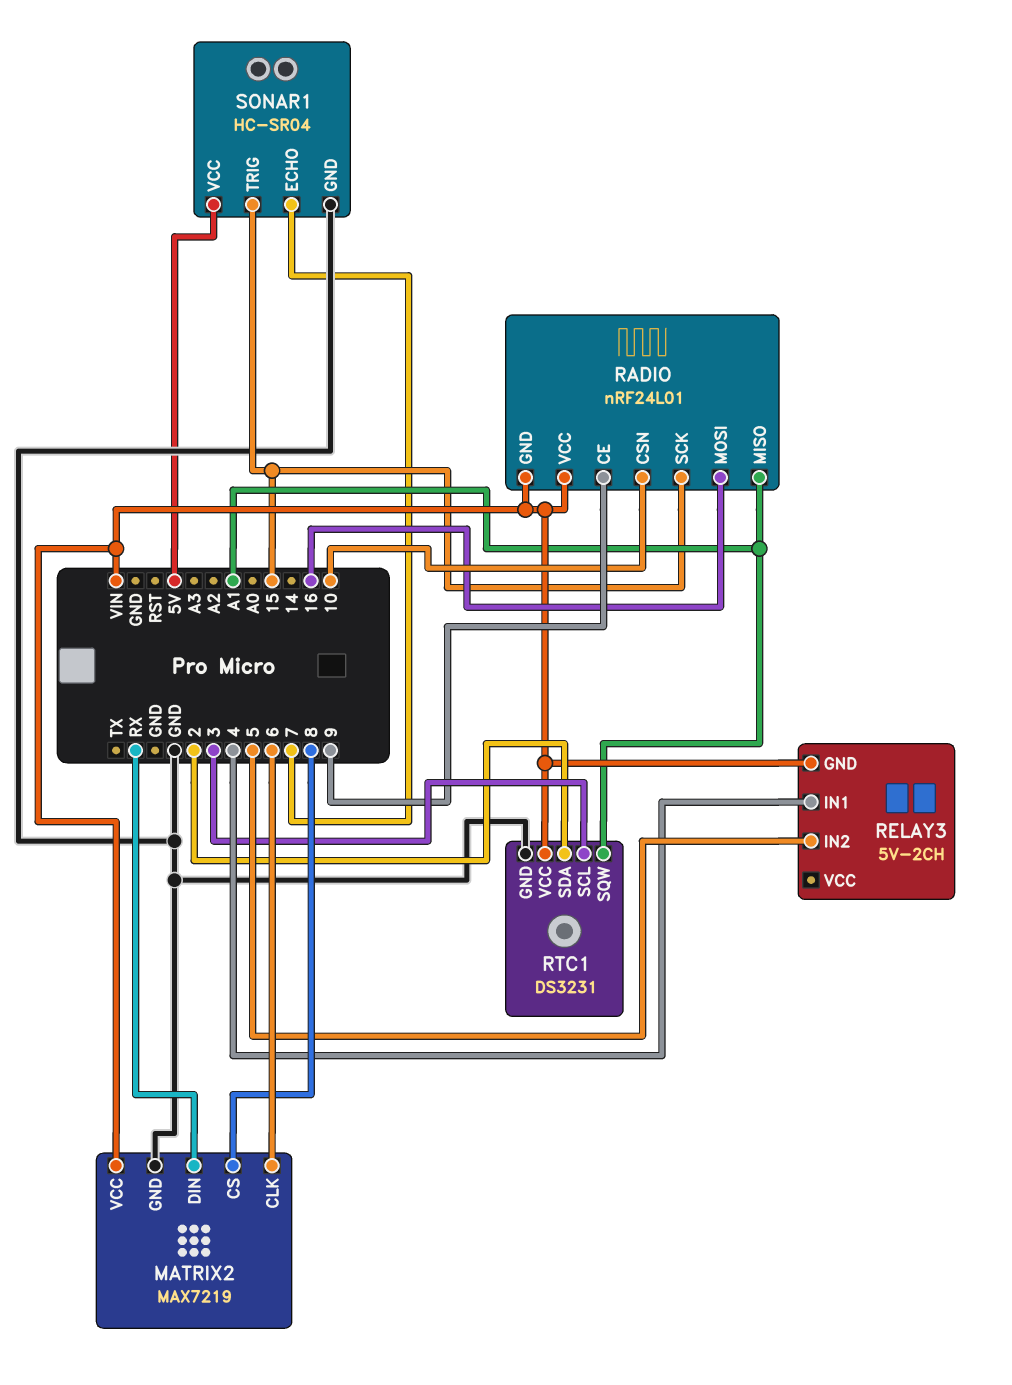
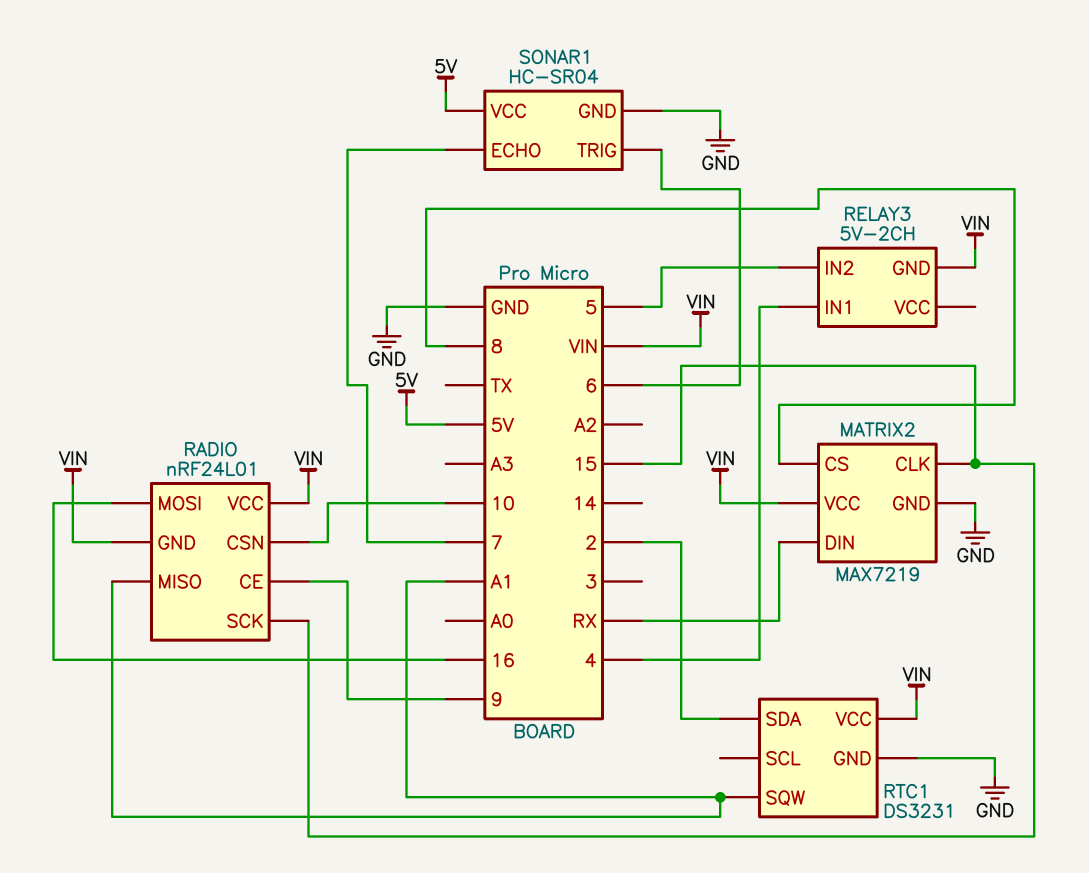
MATRIX2 pin CLK: 6 -> 15
RTC1 pin SCL: 3 -> none
SONAR1 pin TRIG: 15 -> 6

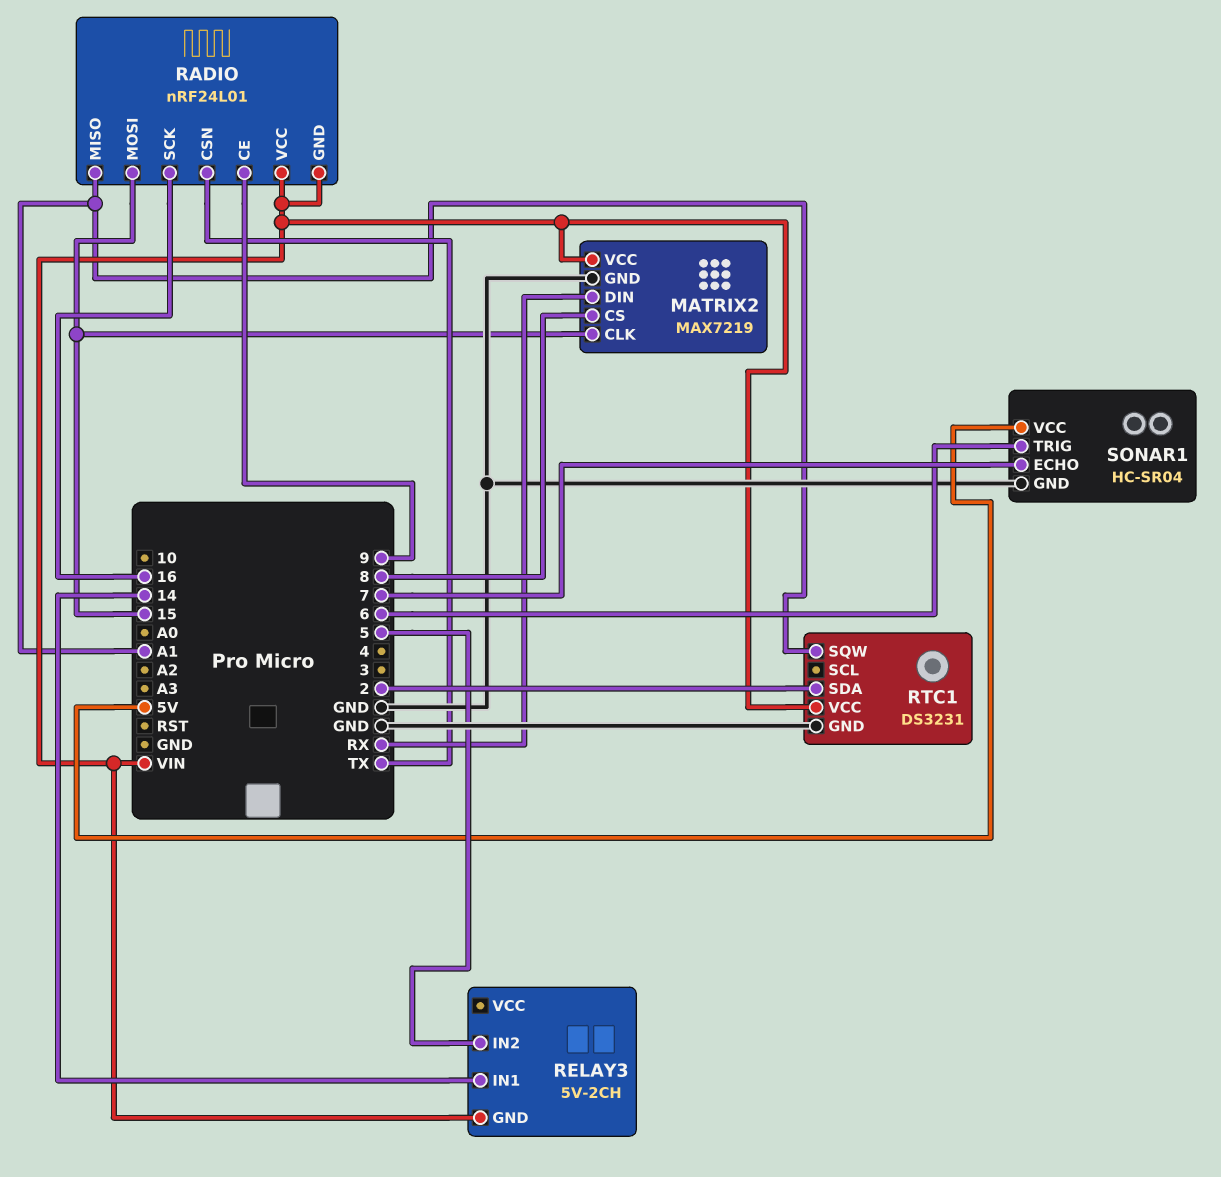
RADIO pin CSN: 10 -> TX
RADIO pin MOSI: 16 -> 15
RADIO pin SCK: 15 -> 16
RELAY3 pin IN1: 4 -> 14

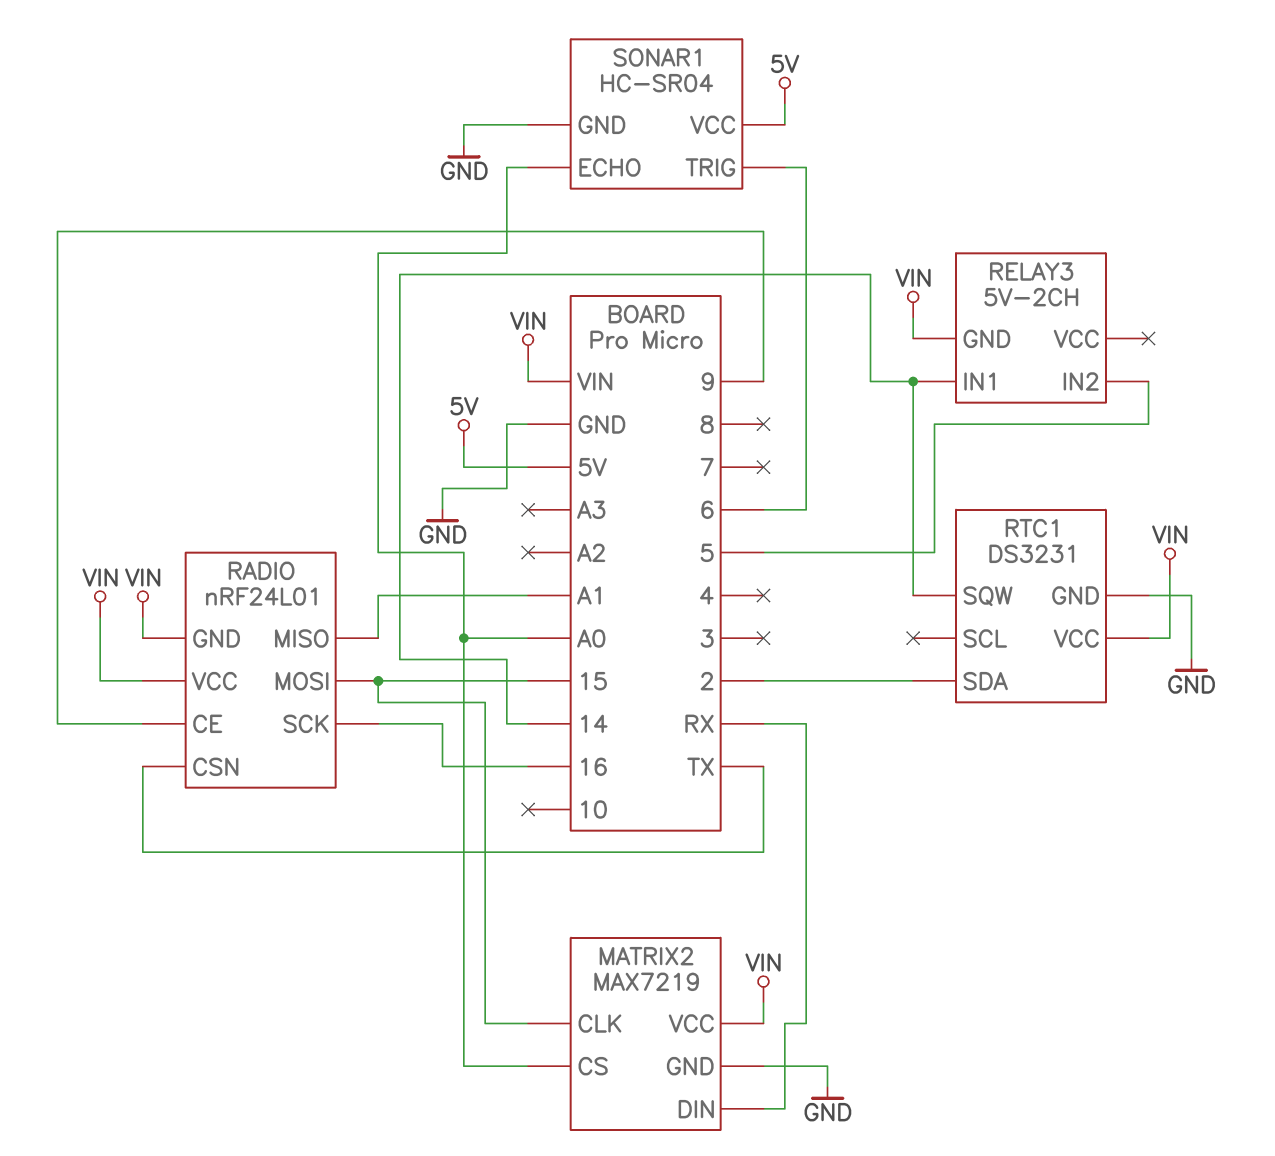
MATRIX2 pin CS: 8 -> A0
RTC1 pin SQW: A1 -> 14
SONAR1 pin ECHO: 7 -> A0

